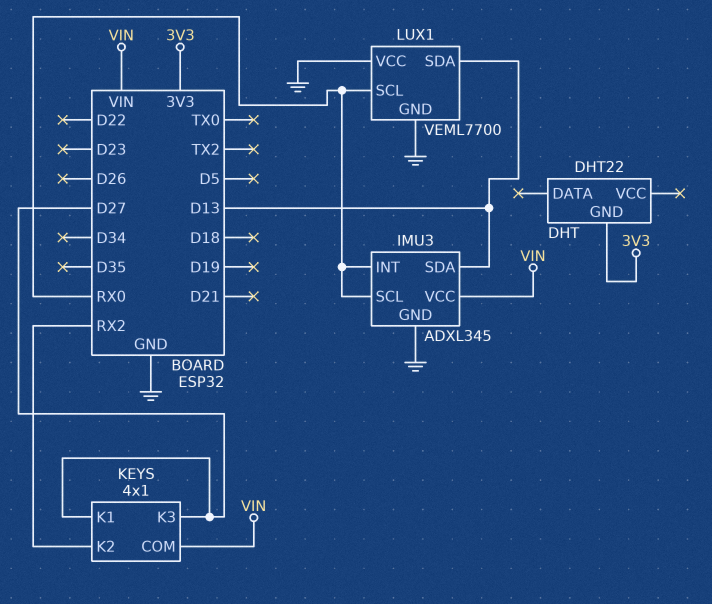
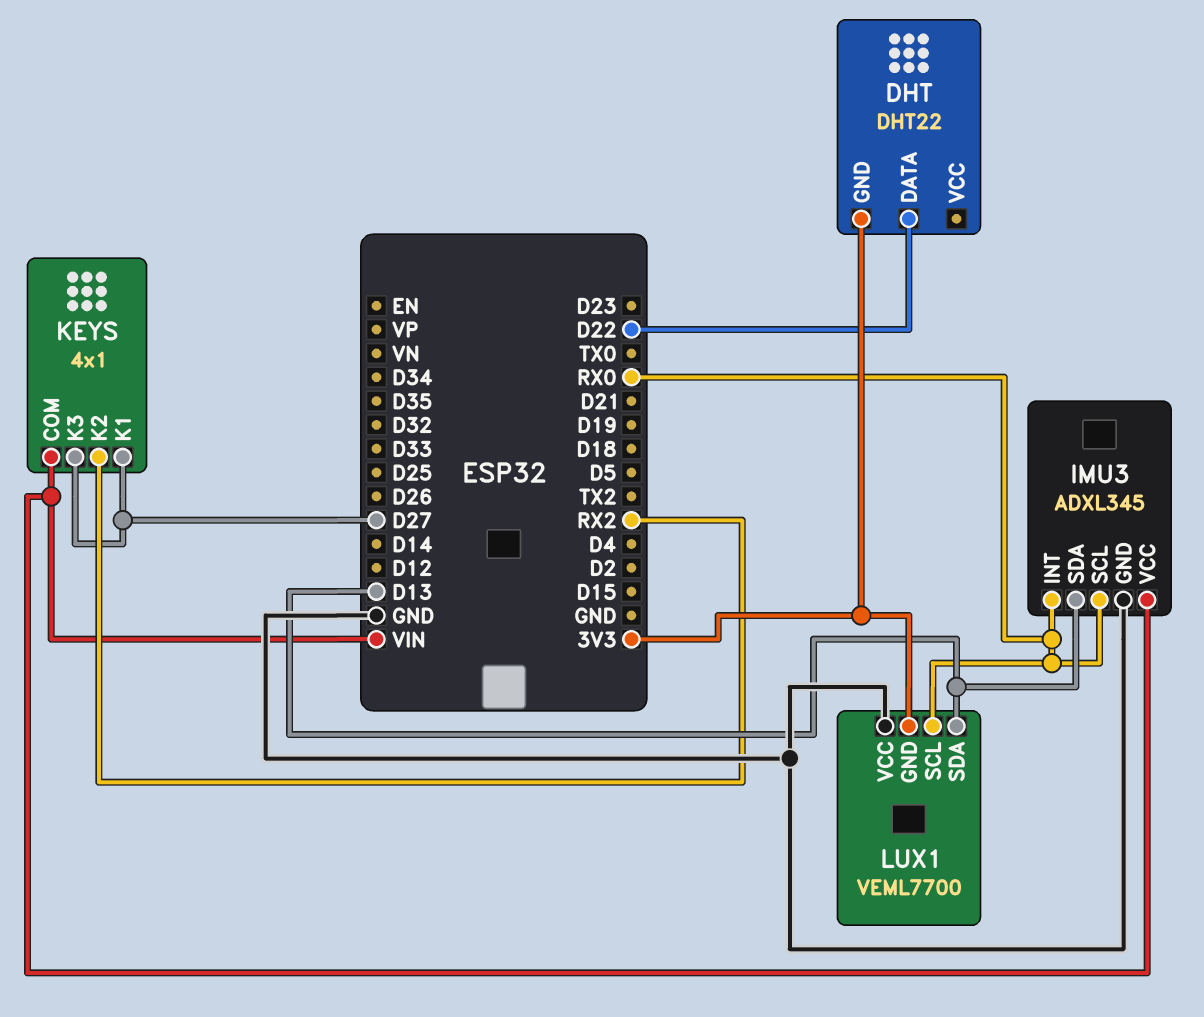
DHT pin DATA: none -> D22
LUX1 pin GND: GND -> 3V3

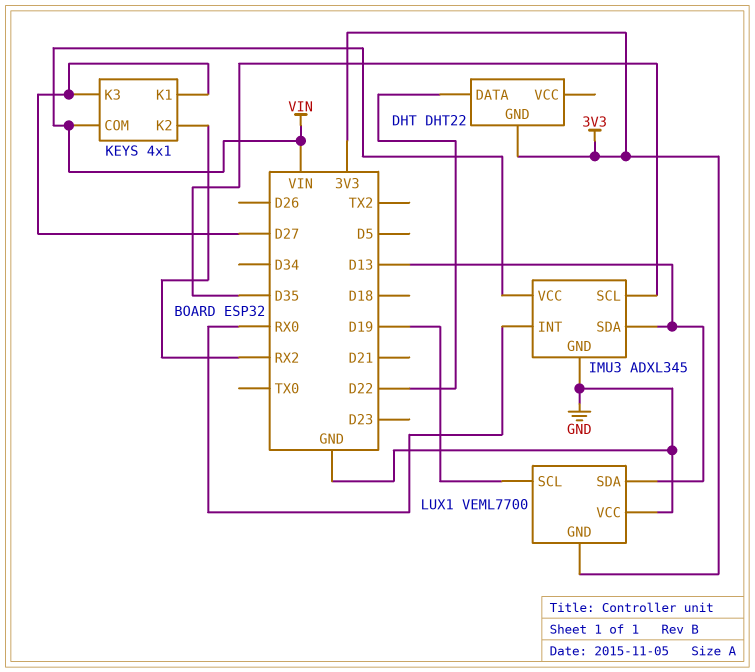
IMU3 pin SCL: RX0 -> D35
LUX1 pin SCL: RX0 -> D19

